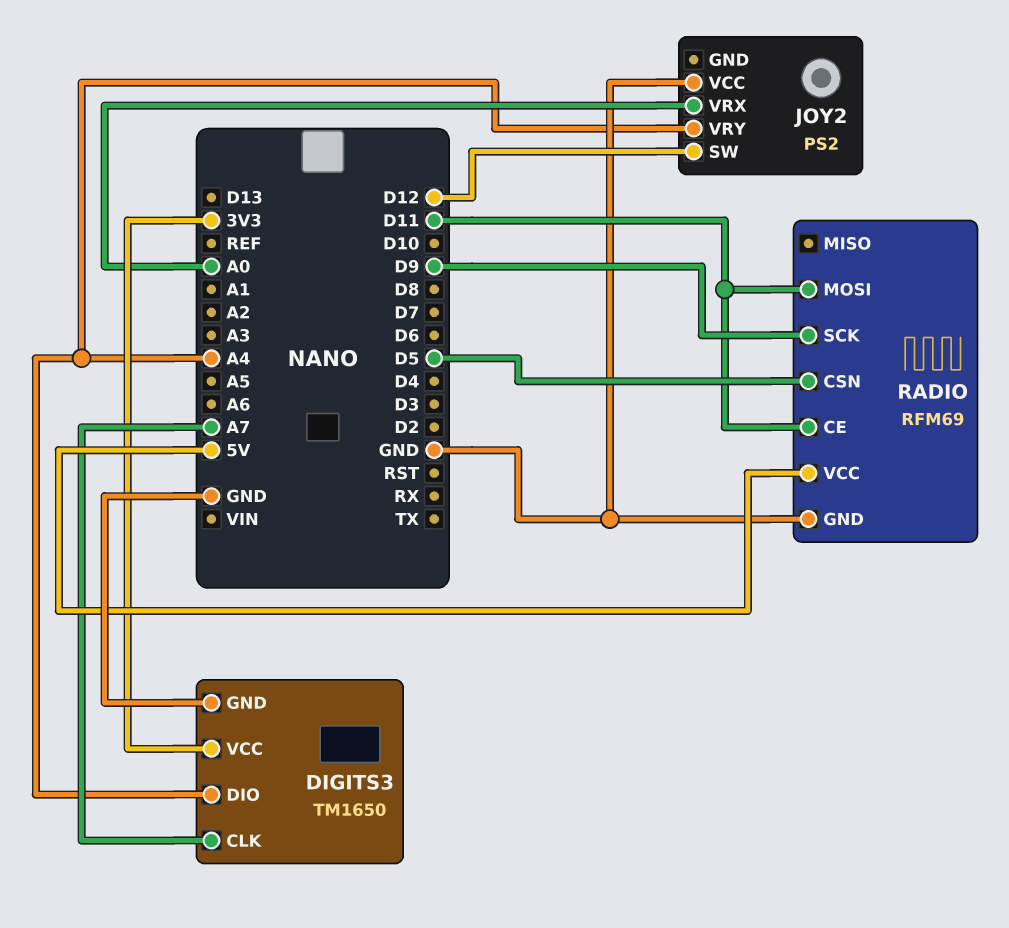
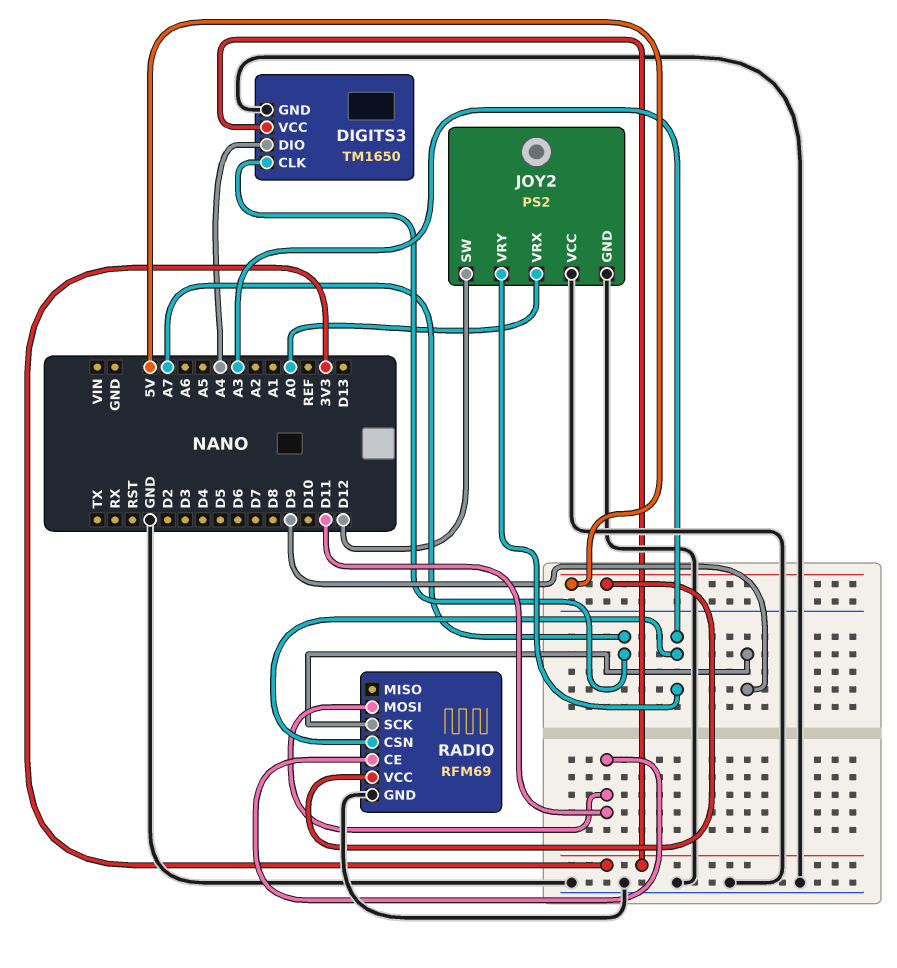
JOY2 pin GND: none -> GND
JOY2 pin VRY: A4 -> A3
RADIO pin CSN: D5 -> A3

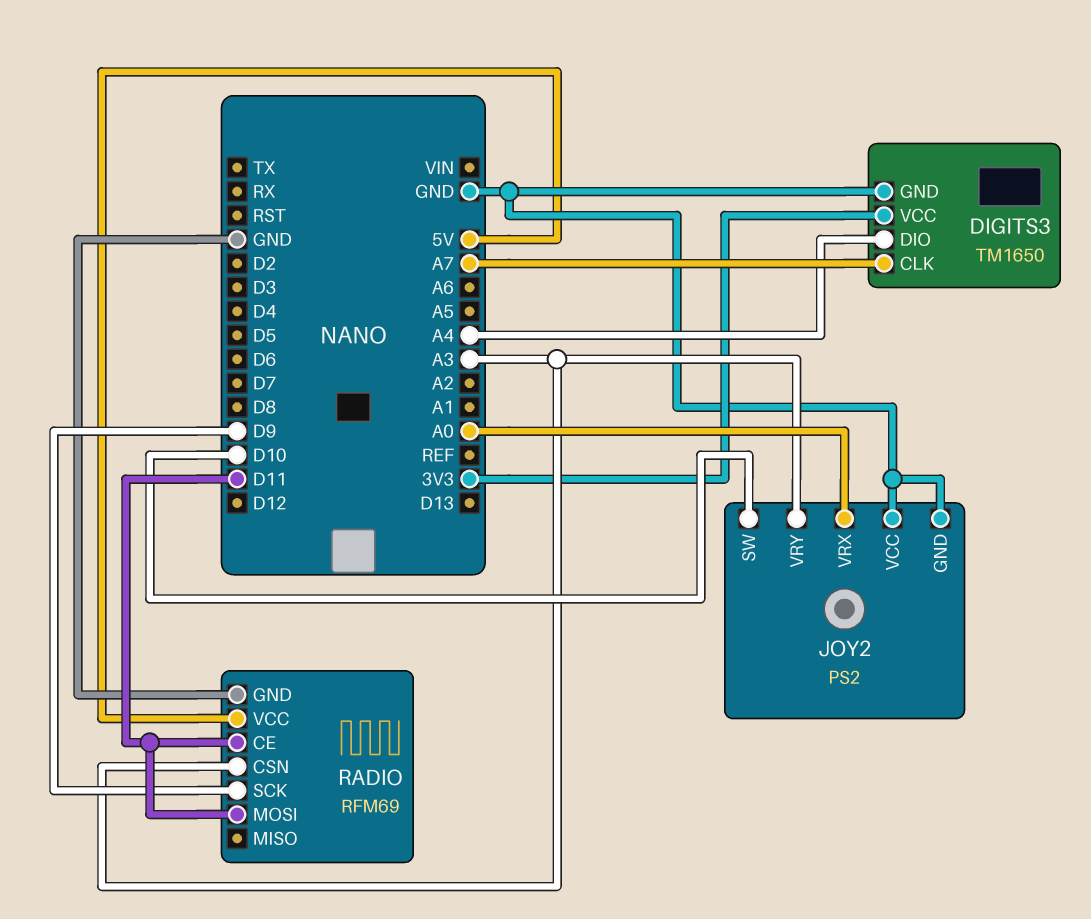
JOY2 pin SW: D12 -> D10

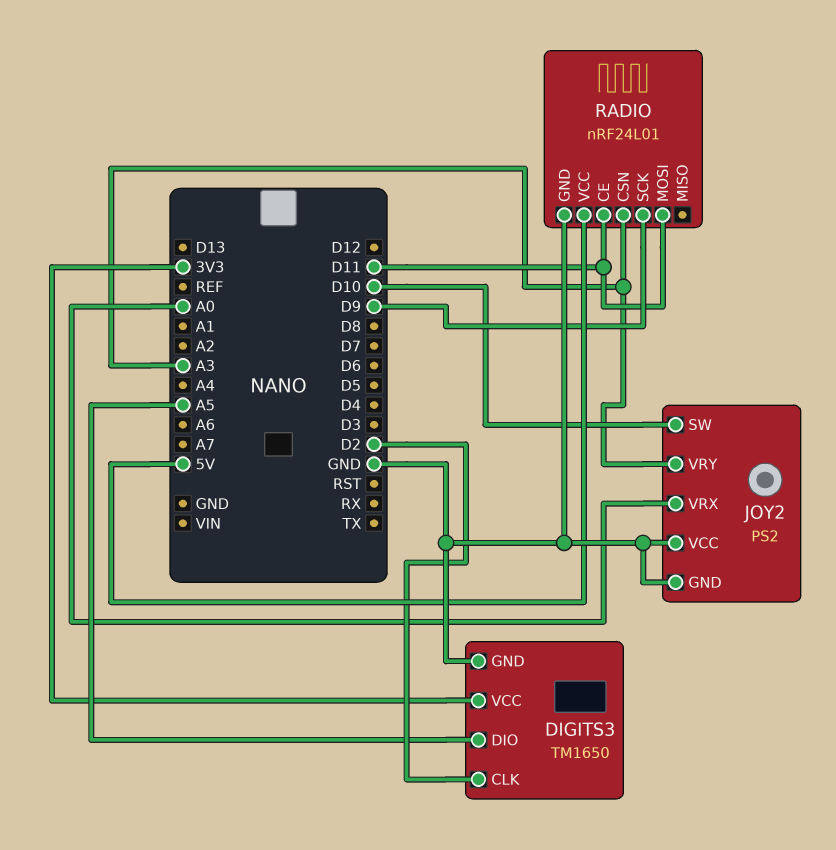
DIGITS3 pin CLK: A7 -> D2
DIGITS3 pin DIO: A4 -> A5
RADIO: RFM69 -> nRF24L01

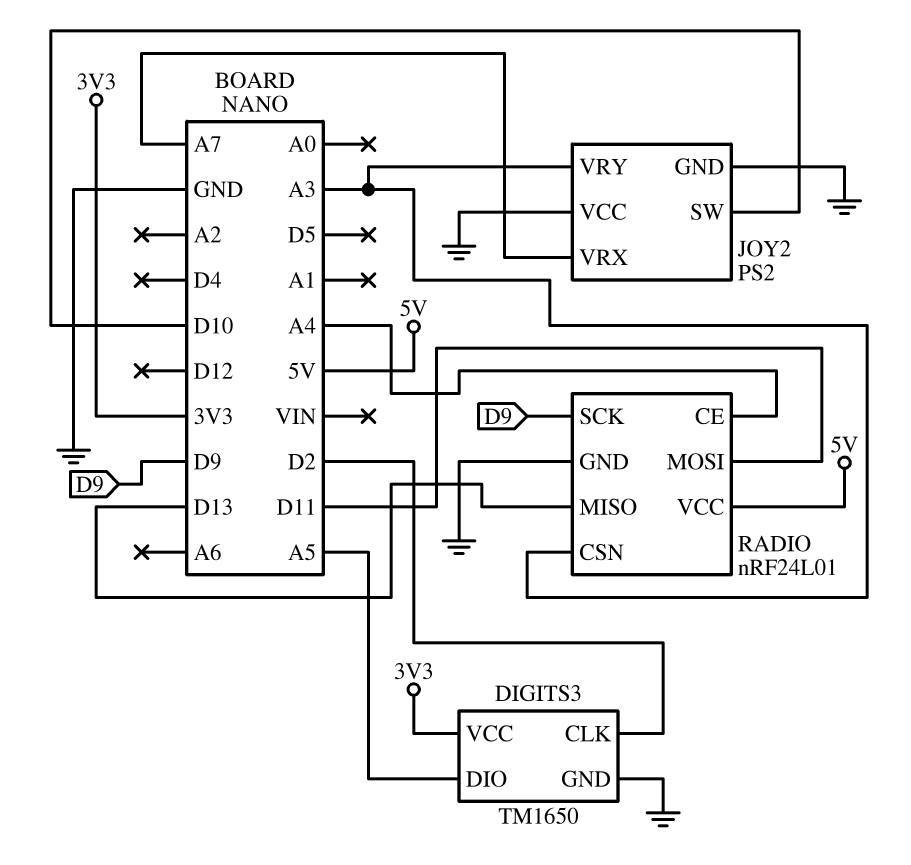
JOY2 pin VRX: A0 -> A7
RADIO pin CE: D11 -> A4
RADIO pin MISO: none -> D13

